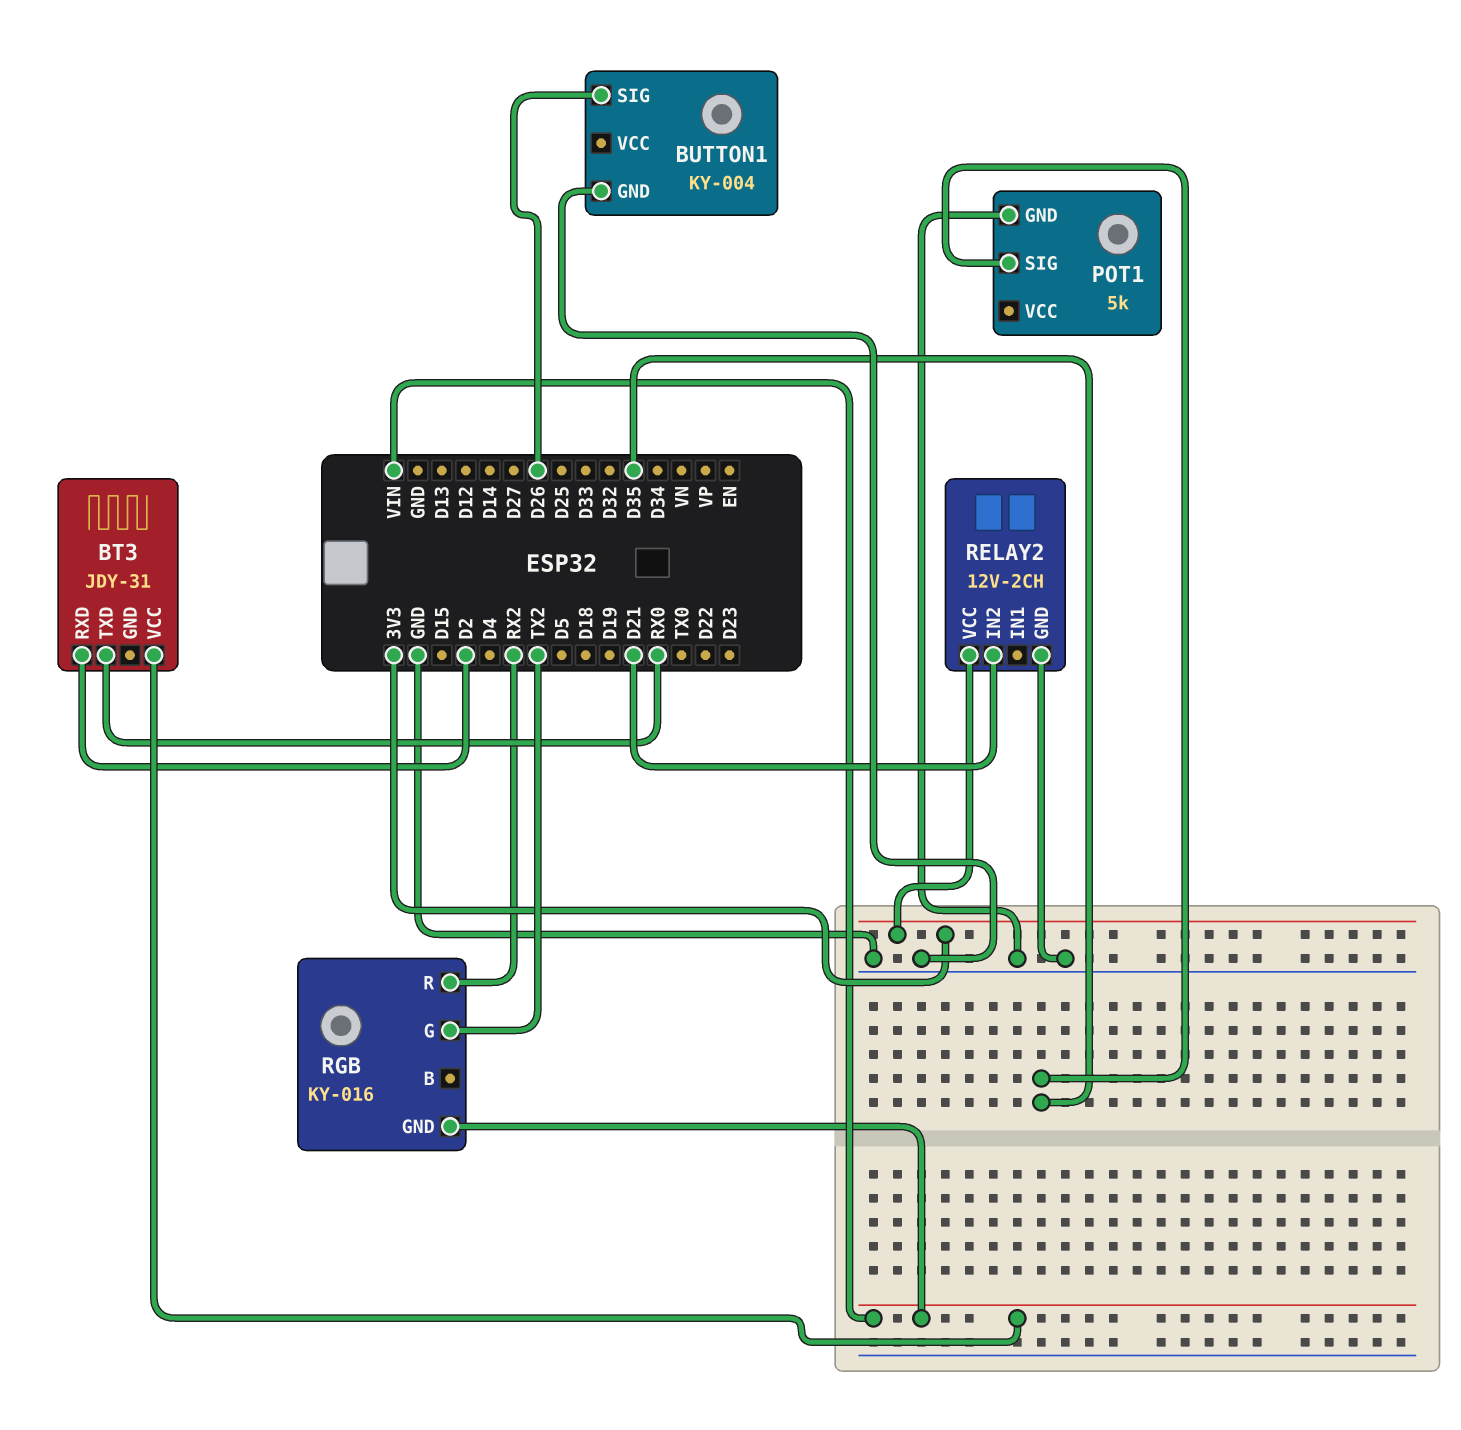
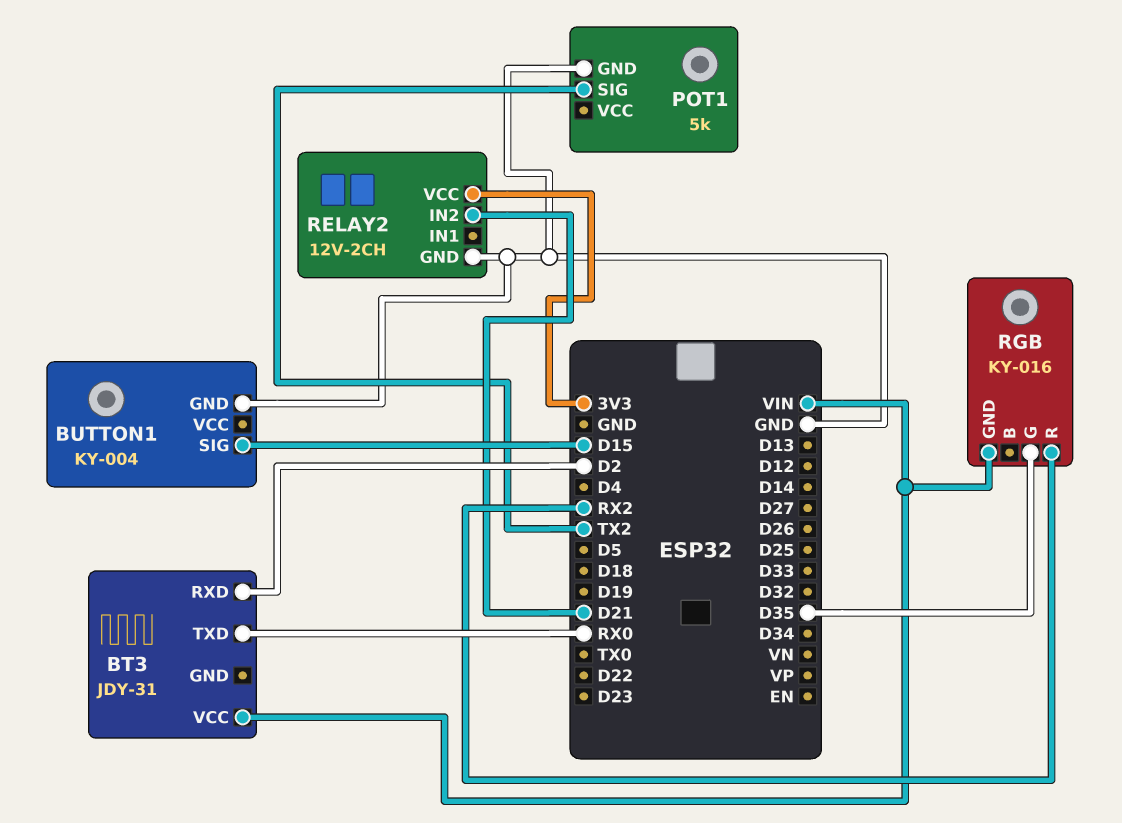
BUTTON1 pin SIG: D26 -> D15
POT1 pin SIG: D35 -> TX2
RGB pin G: TX2 -> D35

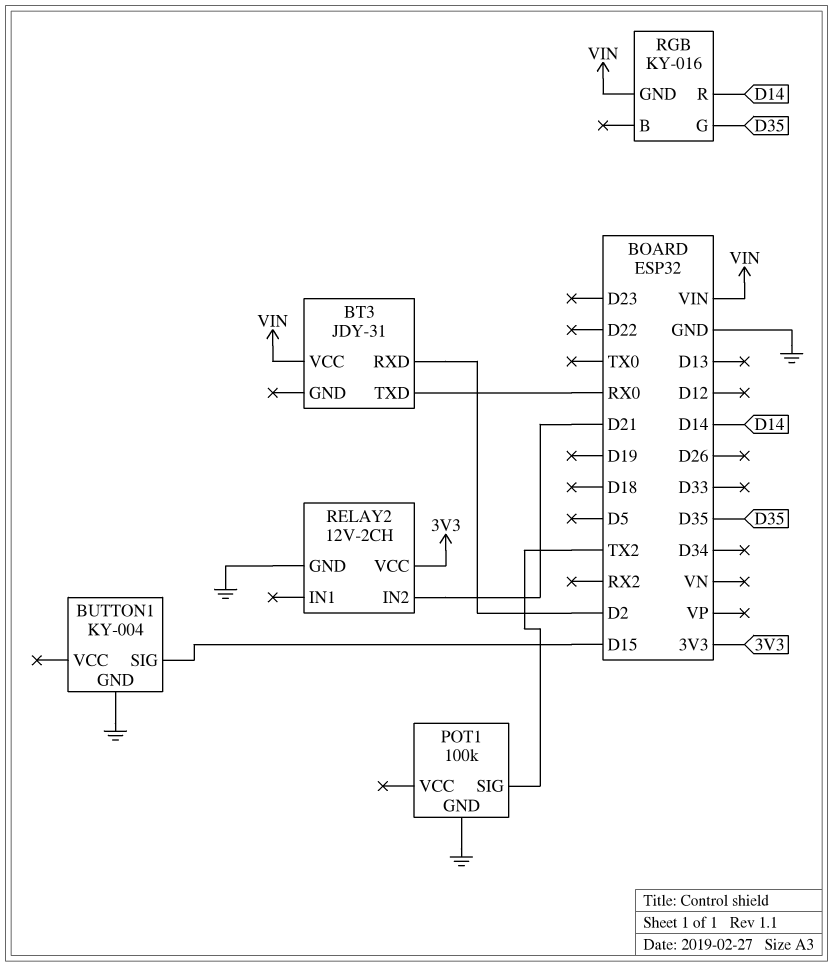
POT1: 5k -> 100k
RGB pin R: RX2 -> D14

